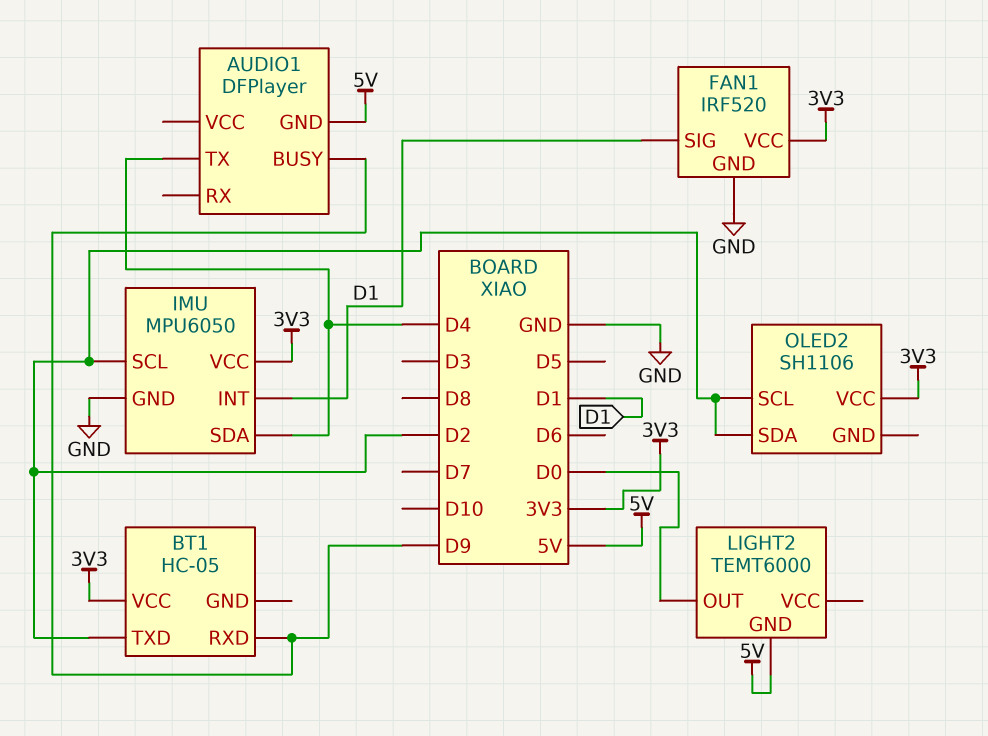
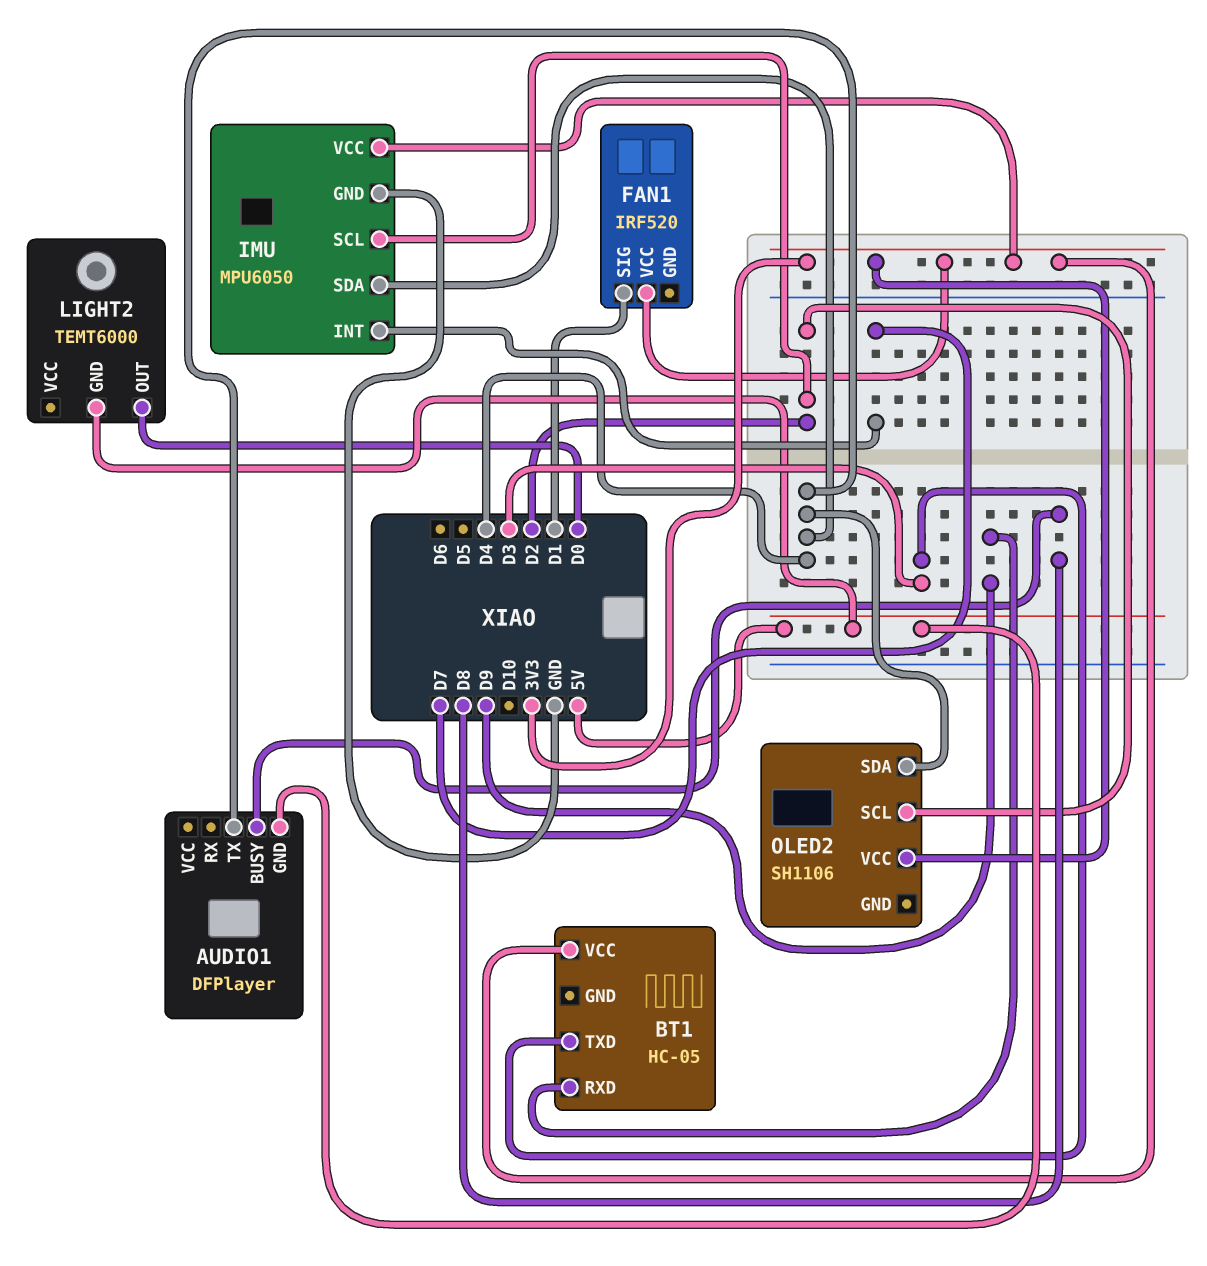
AUDIO1 pin BUSY: D9 -> D8
BT1 pin TXD: D2 -> D3
FAN1 pin GND: GND -> none
IMU pin INT: D1 -> D7
OLED2 pin SDA: D2 -> D4

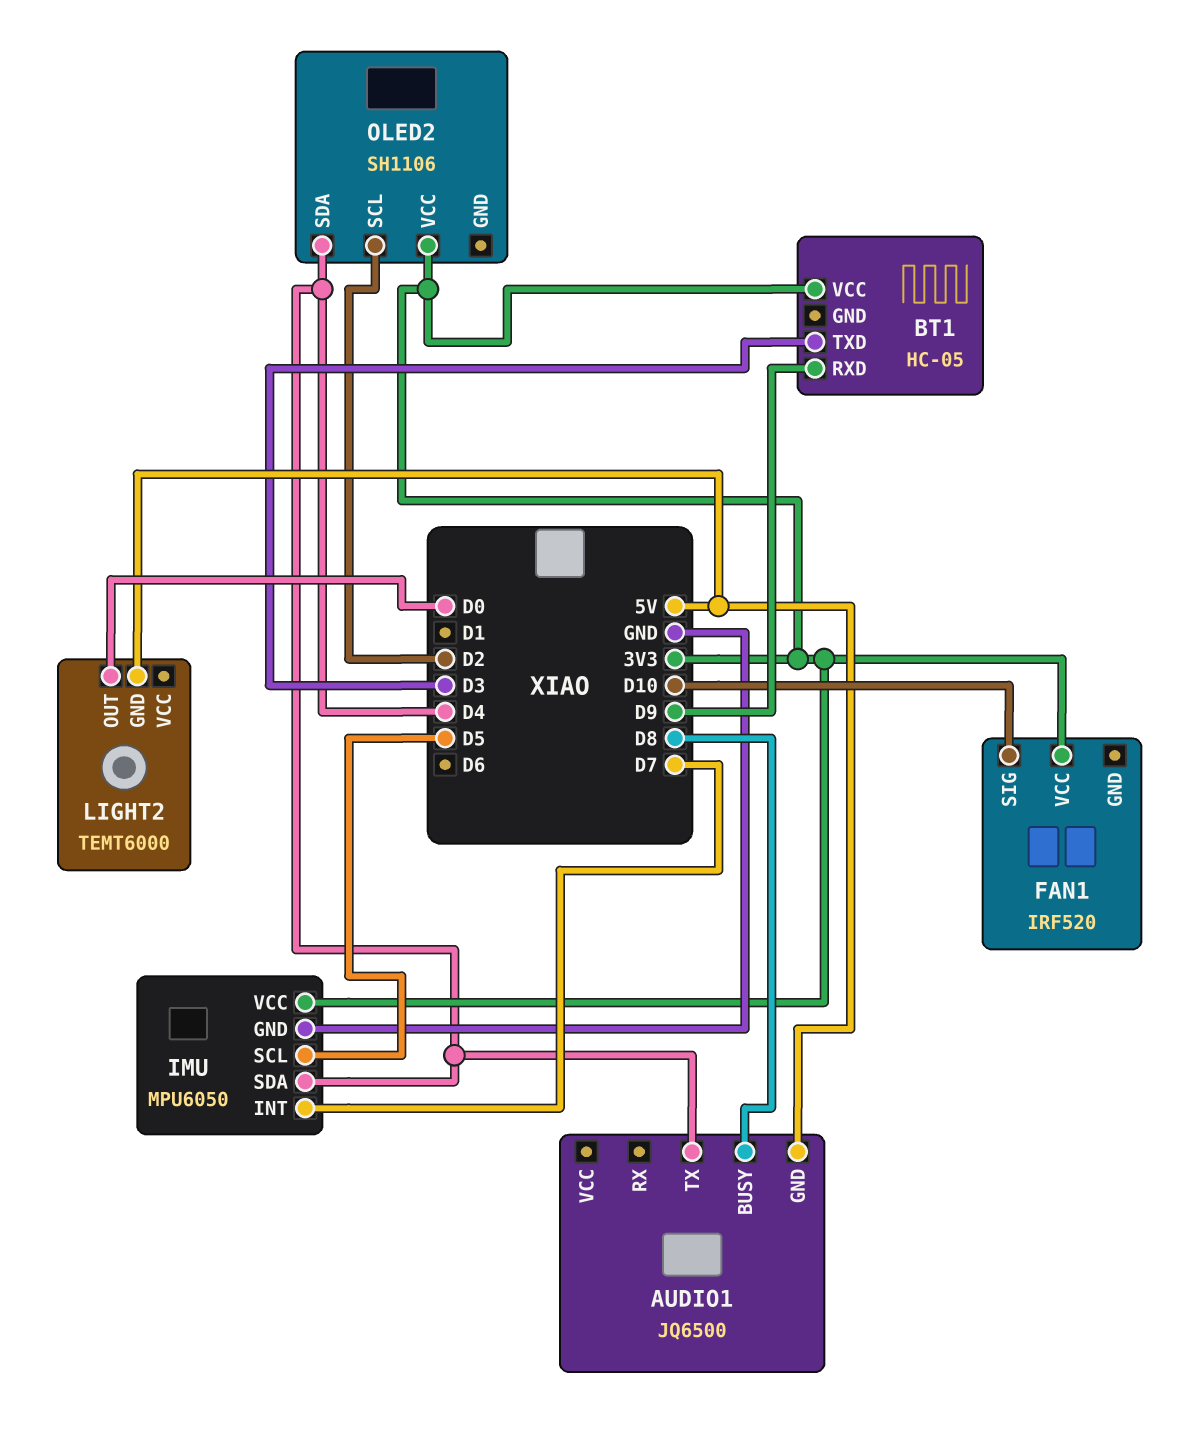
AUDIO1: DFPlayer -> JQ6500
FAN1 pin SIG: D1 -> D10
IMU pin SCL: D2 -> D5

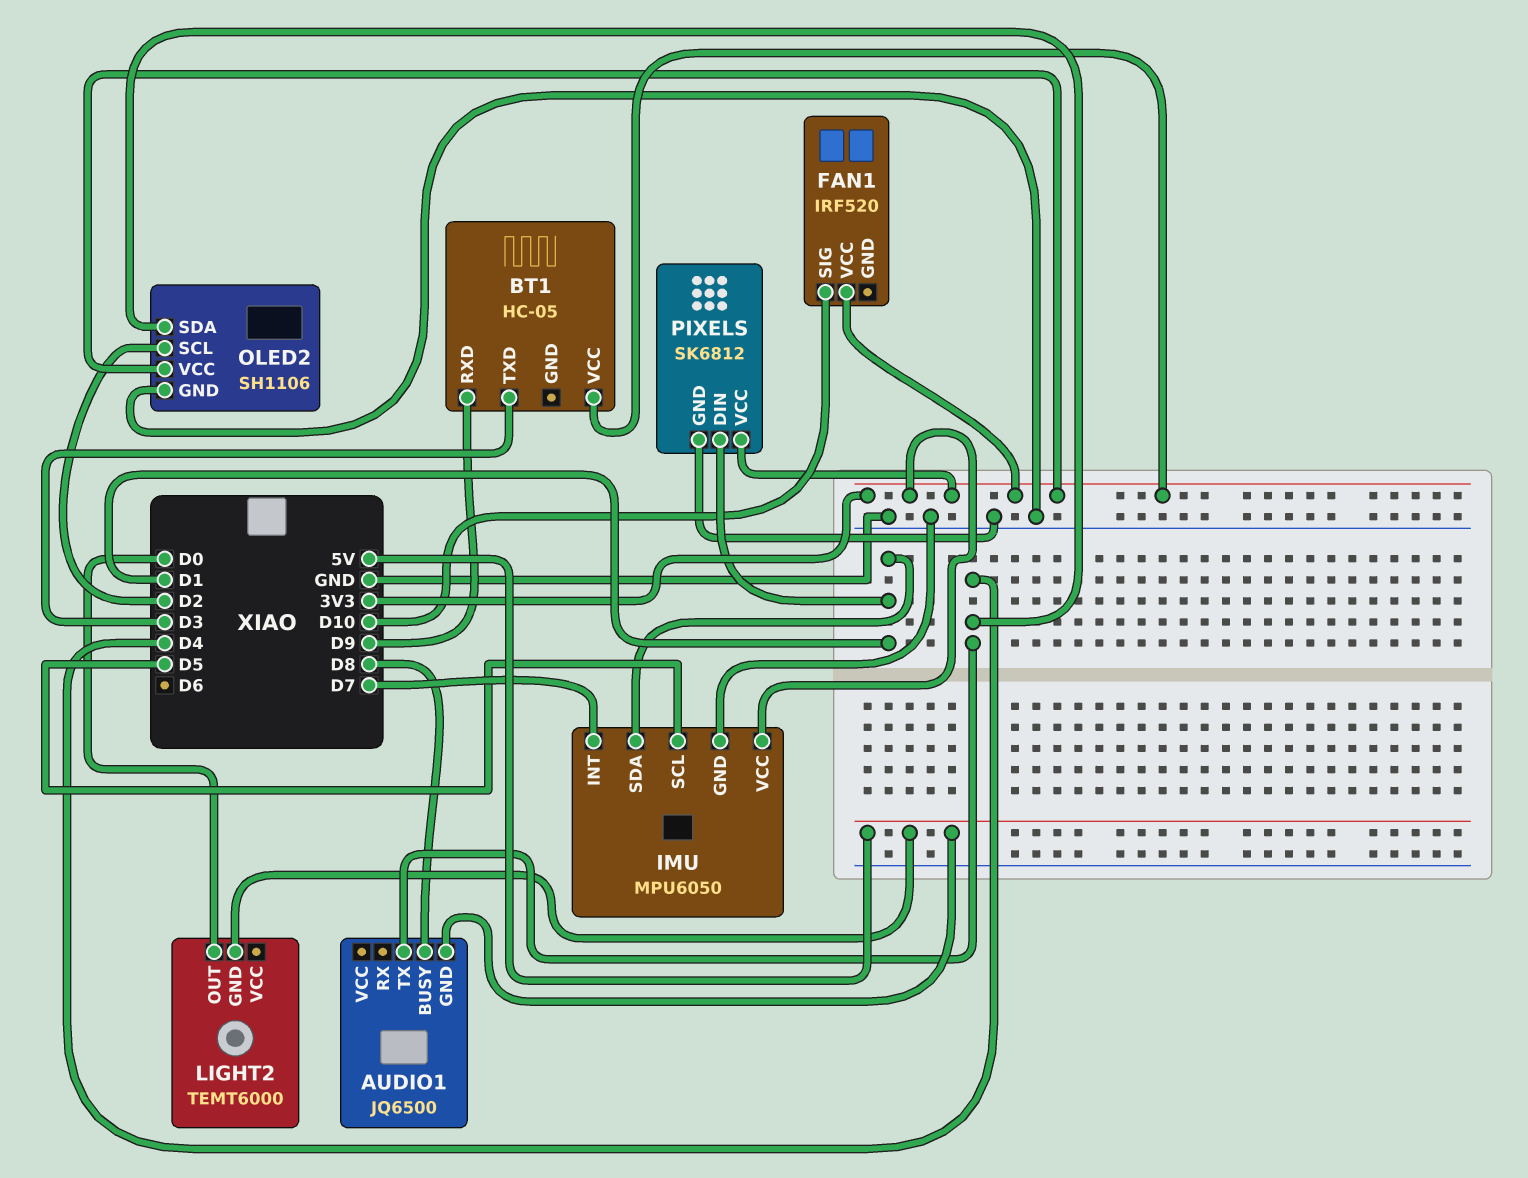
IMU pin SDA: D4 -> D1
OLED2 pin GND: none -> GND
PIXELS: none -> SK6812
PIXELS pin DIN: none -> D1
PIXELS pin GND: none -> GND
PIXELS pin VCC: none -> 3V3

